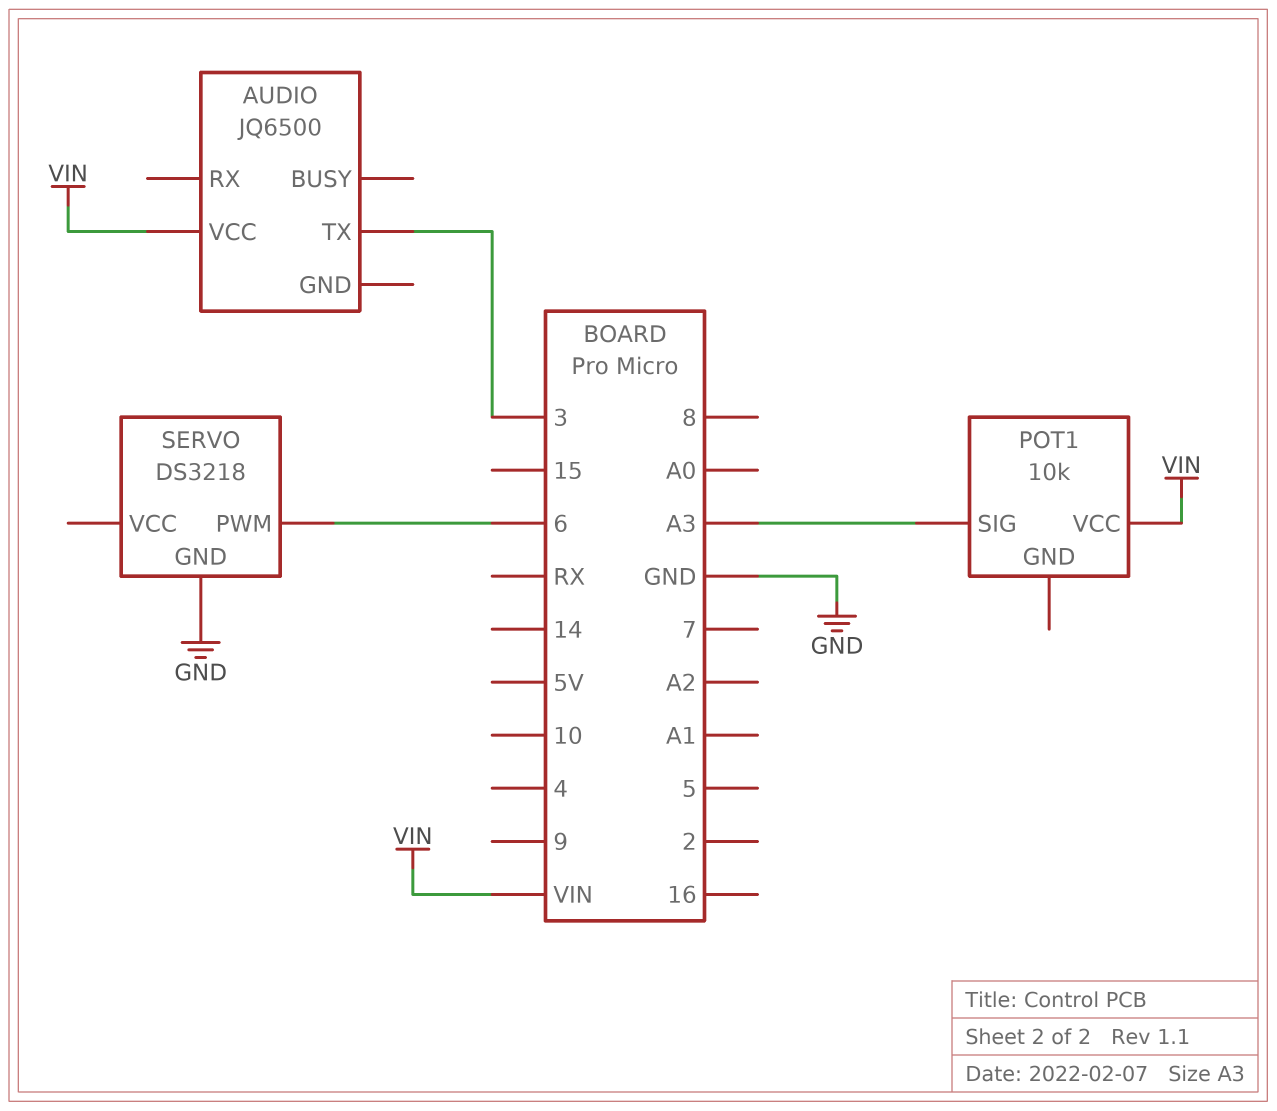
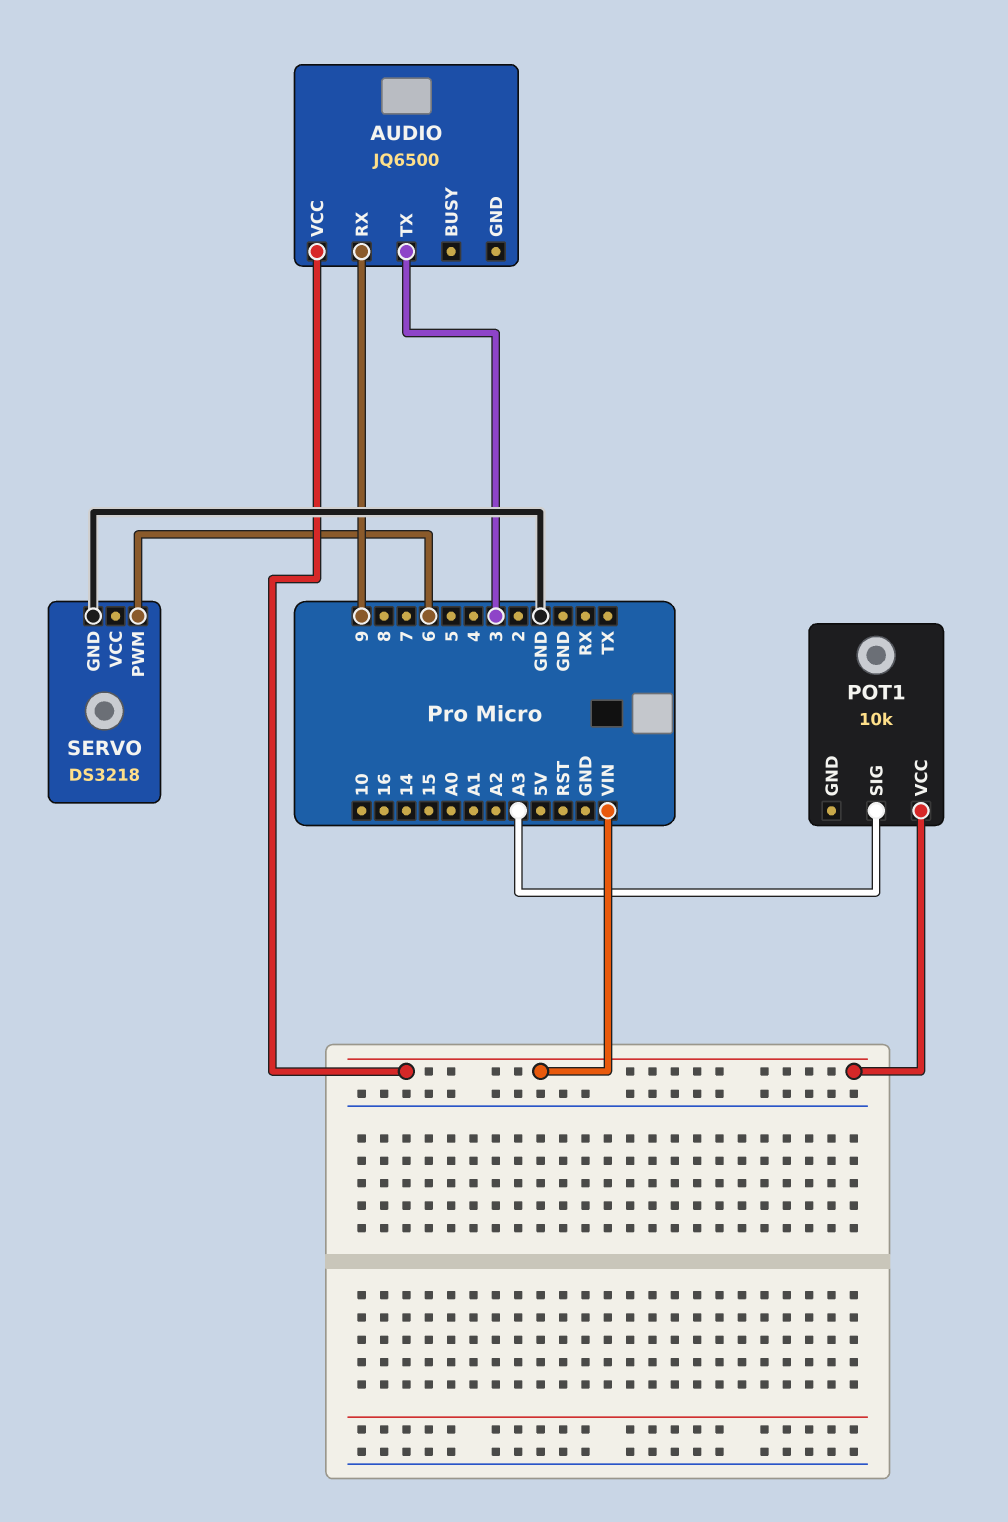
AUDIO pin RX: none -> 9

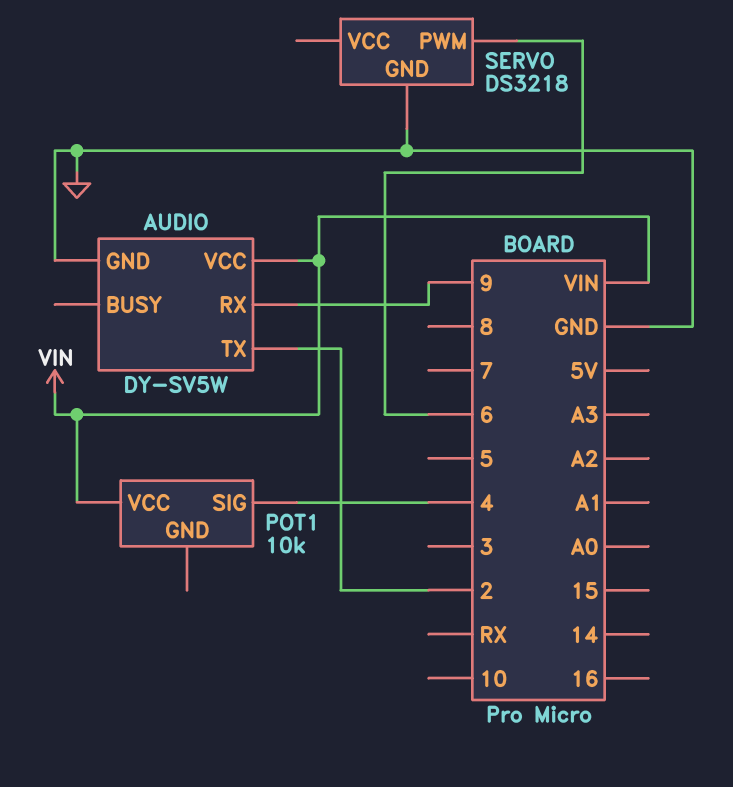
AUDIO: JQ6500 -> DY-SV5W
AUDIO pin GND: none -> GND
AUDIO pin TX: 3 -> 2
POT1 pin SIG: A3 -> 4

